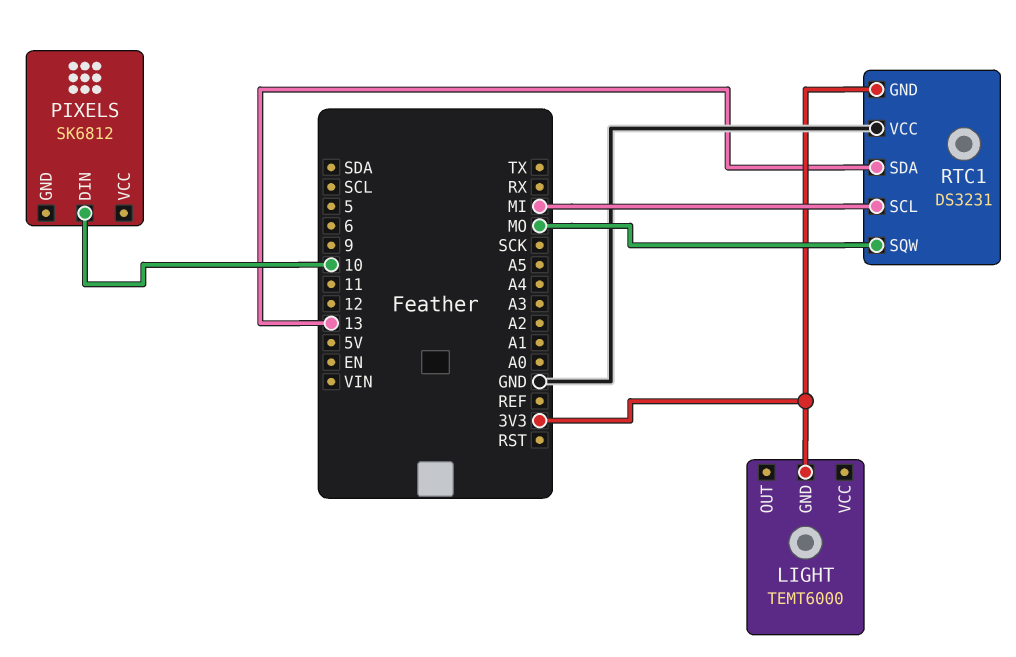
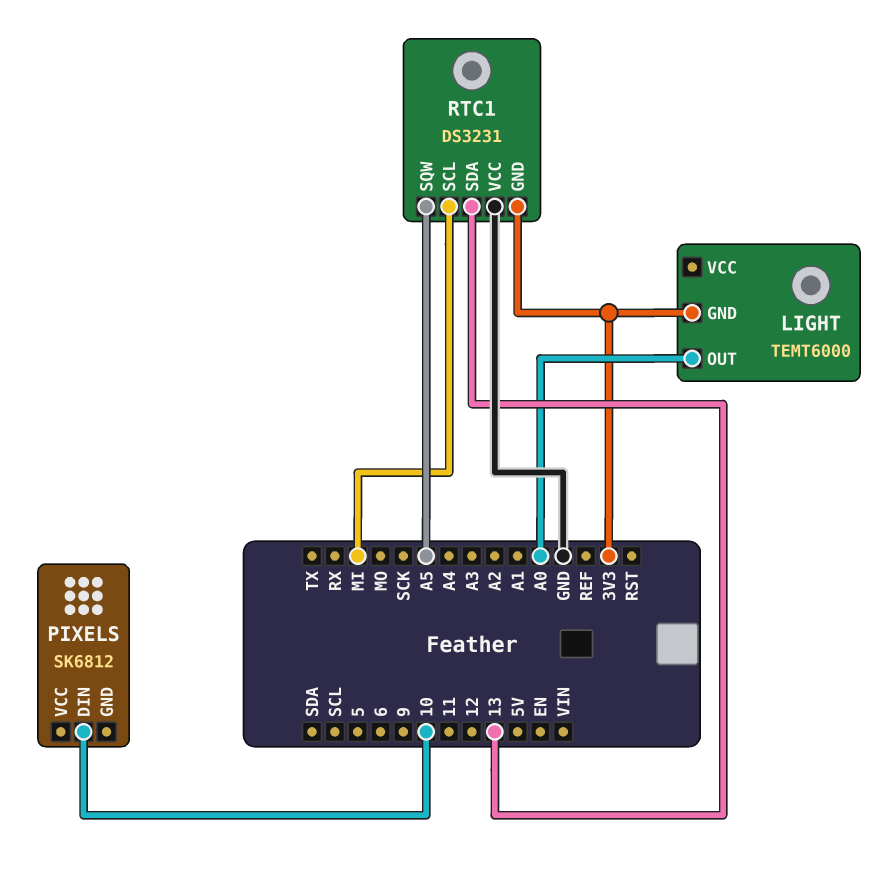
LIGHT pin OUT: none -> A0
RTC1 pin SQW: MO -> A5

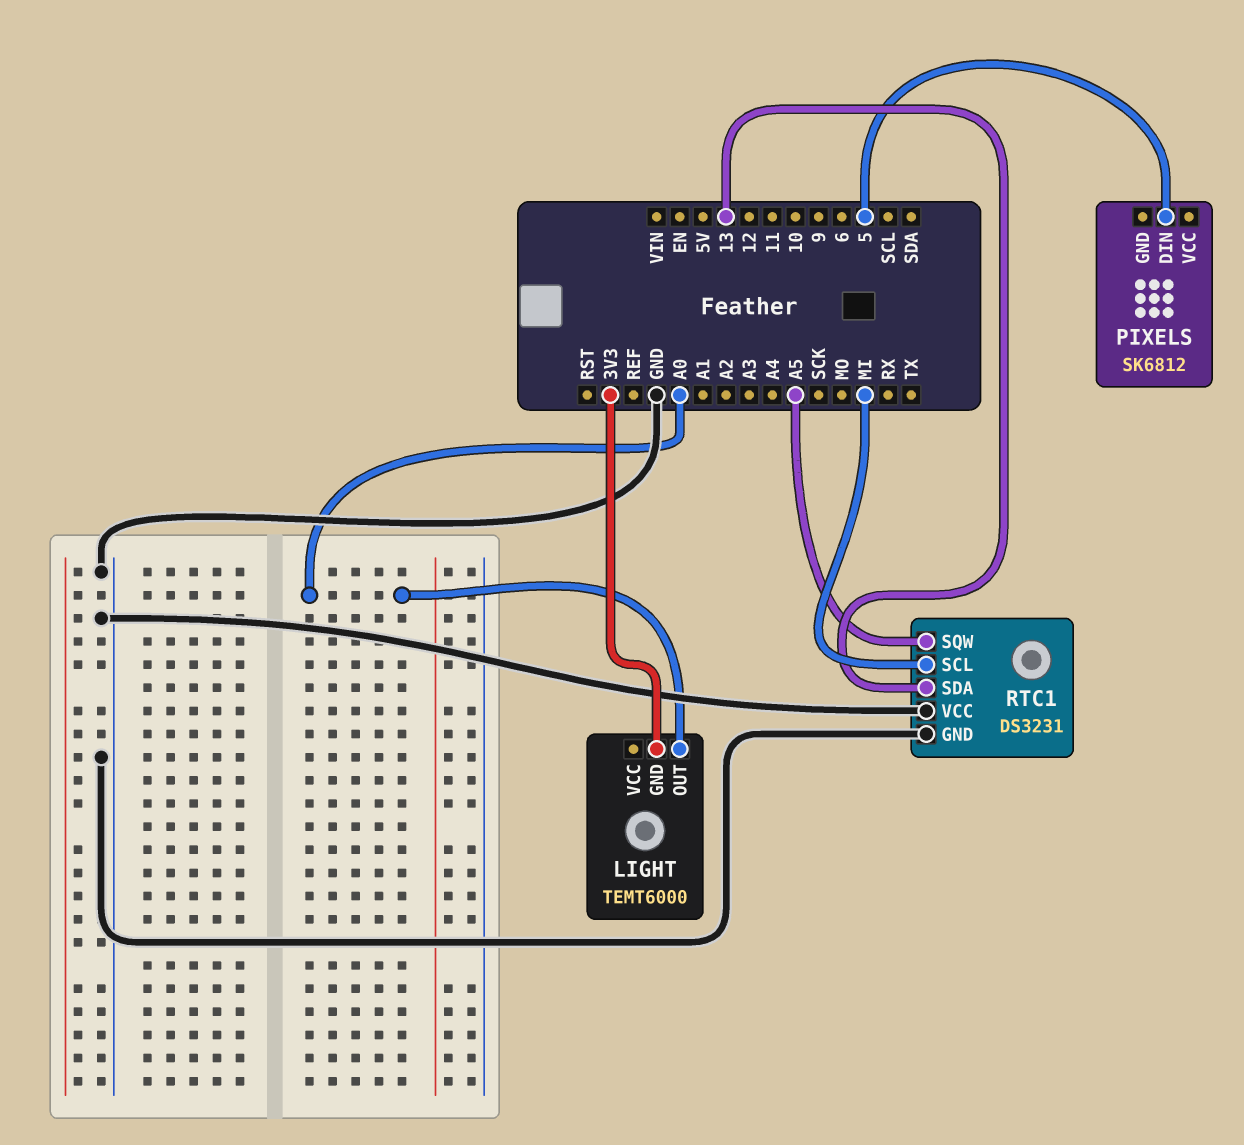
PIXELS pin DIN: 10 -> 5
RTC1 pin GND: 3V3 -> GND

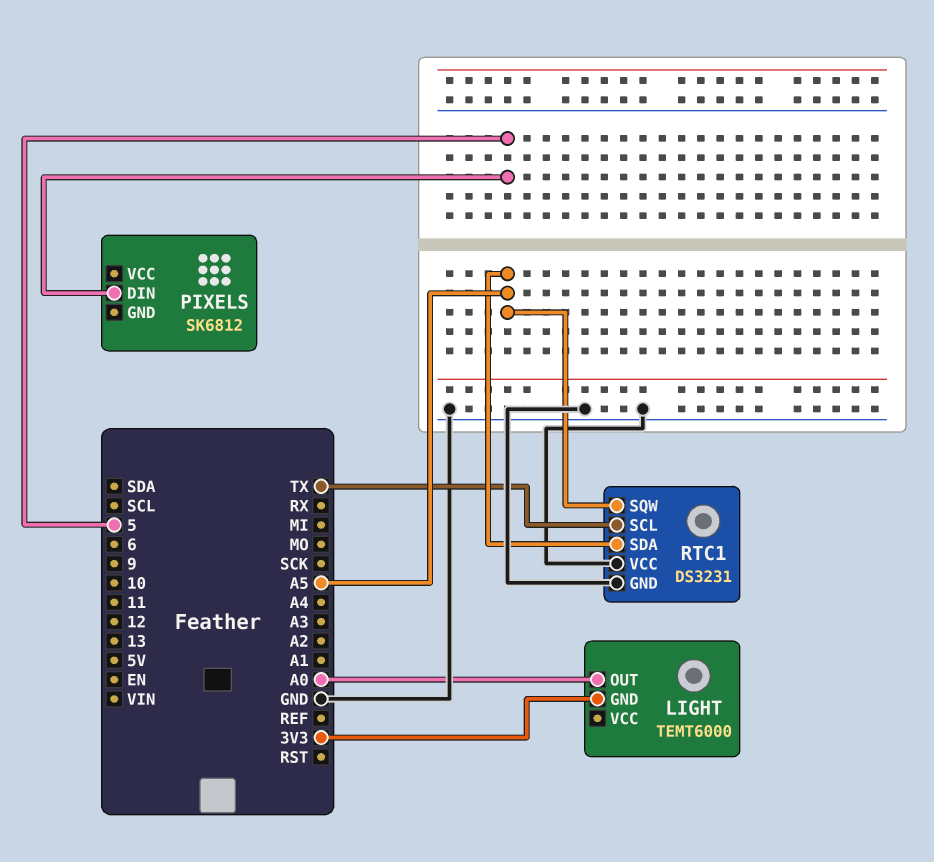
RTC1 pin SCL: MI -> TX
RTC1 pin SDA: 13 -> A5

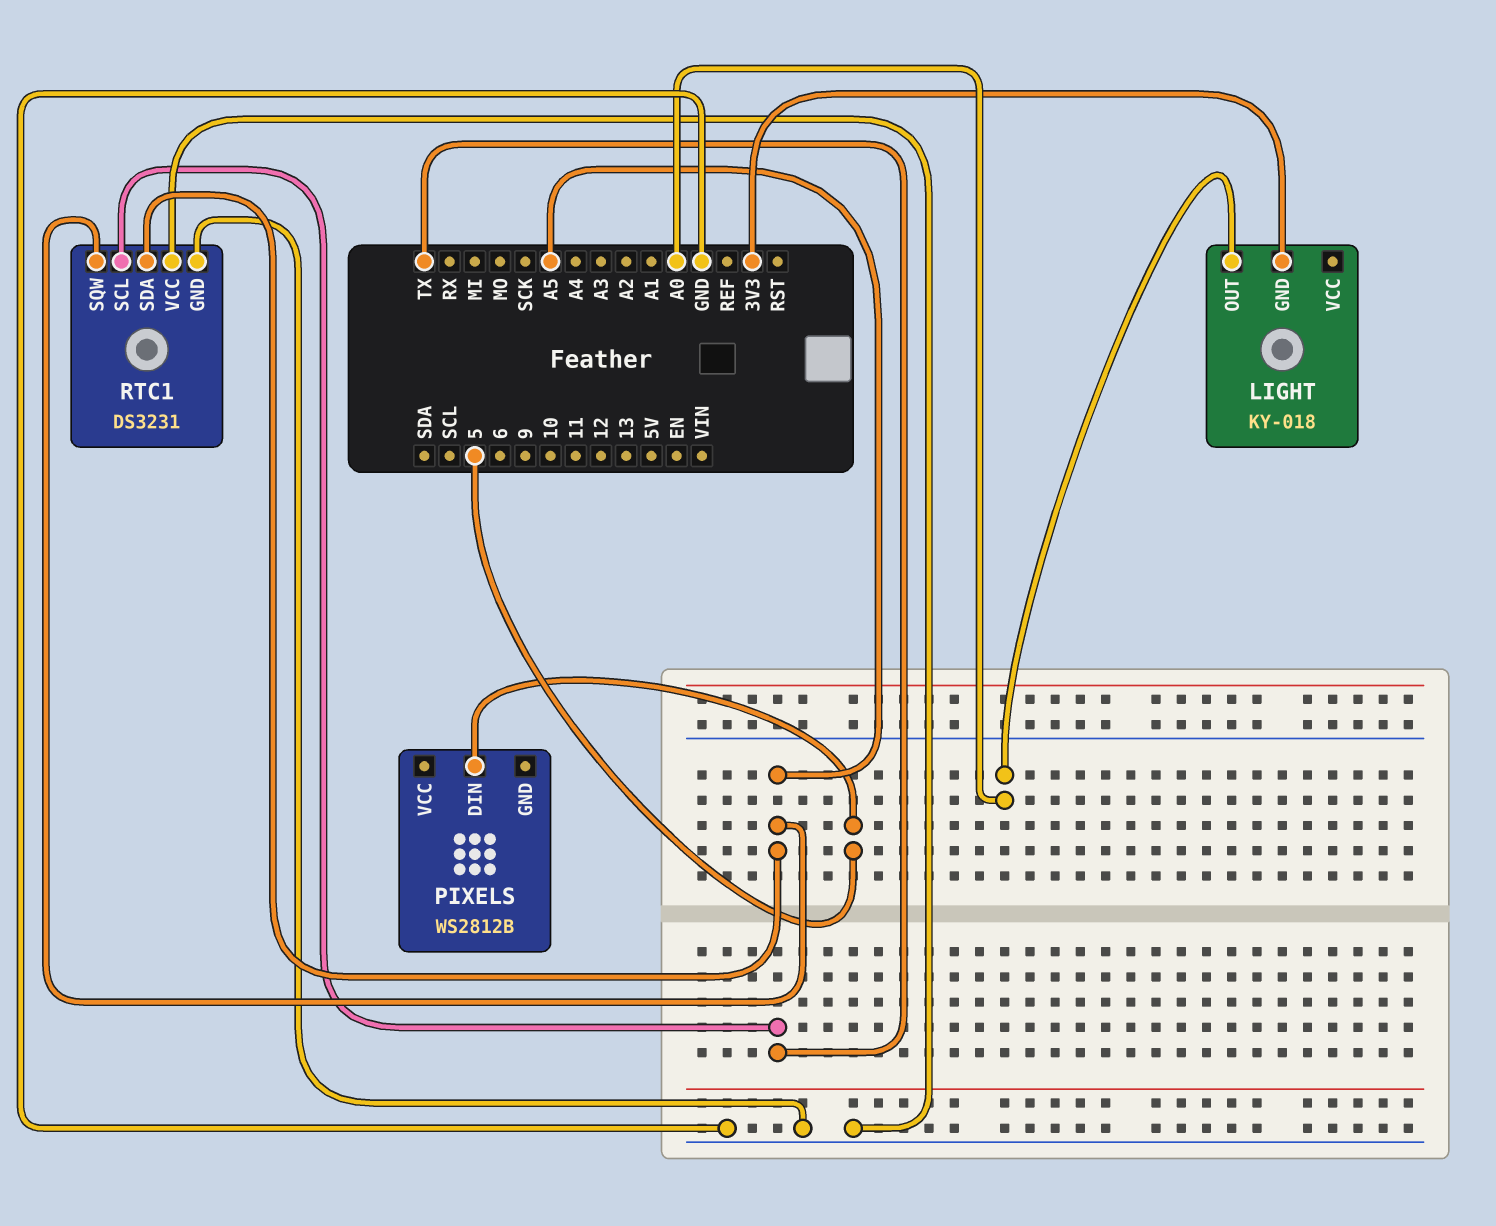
LIGHT: TEMT6000 -> KY-018
PIXELS: SK6812 -> WS2812B

